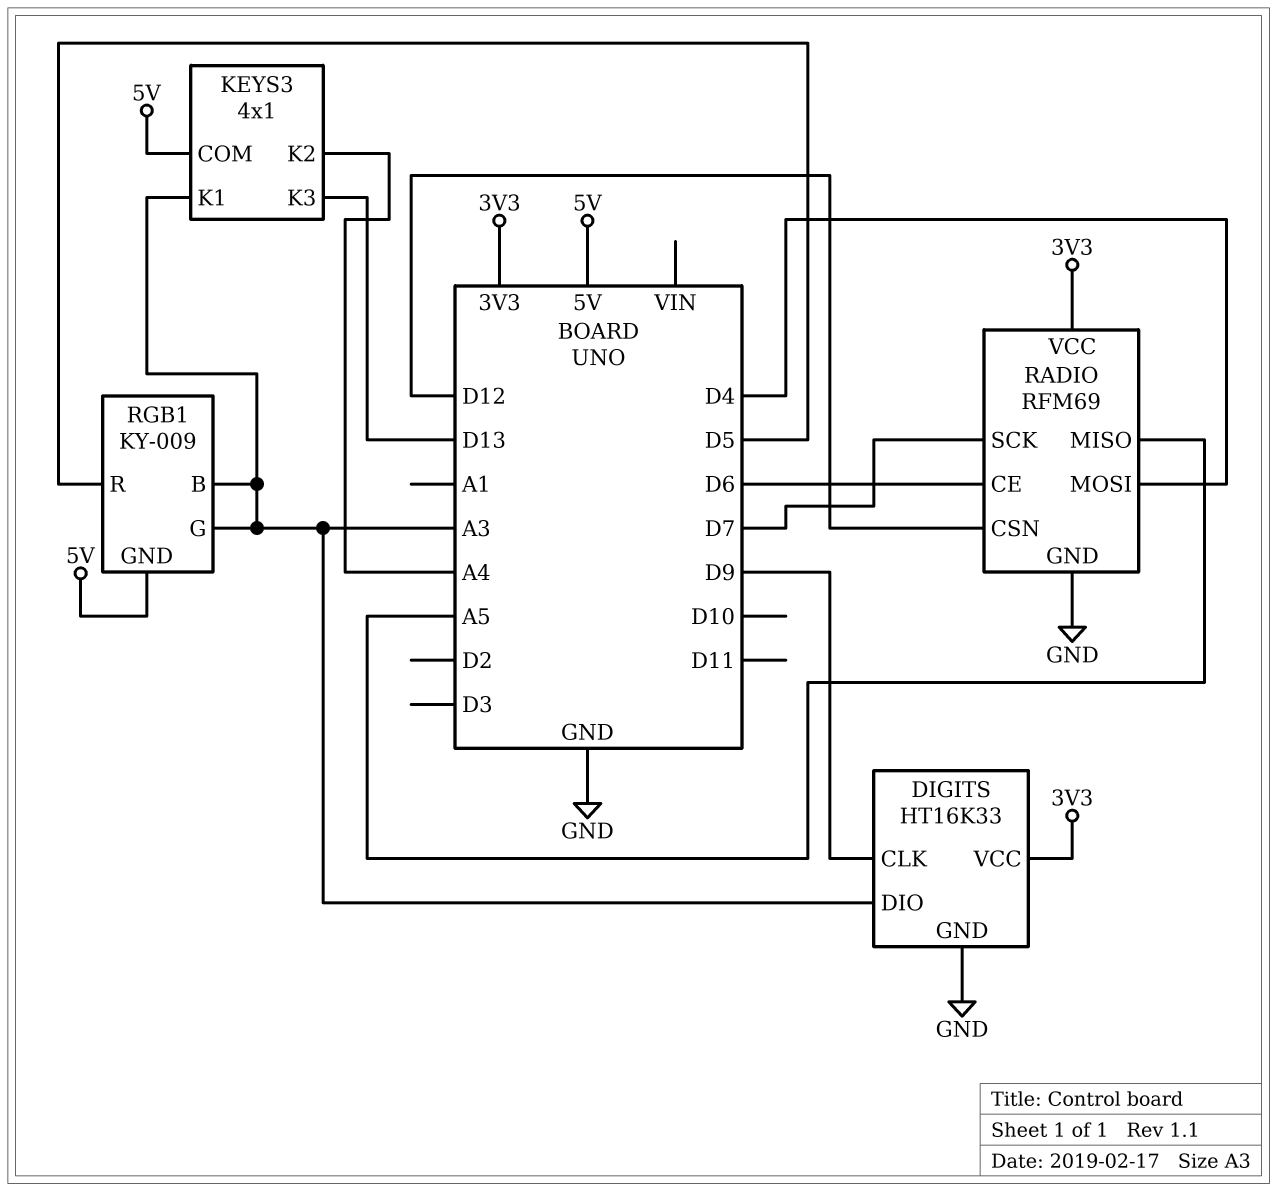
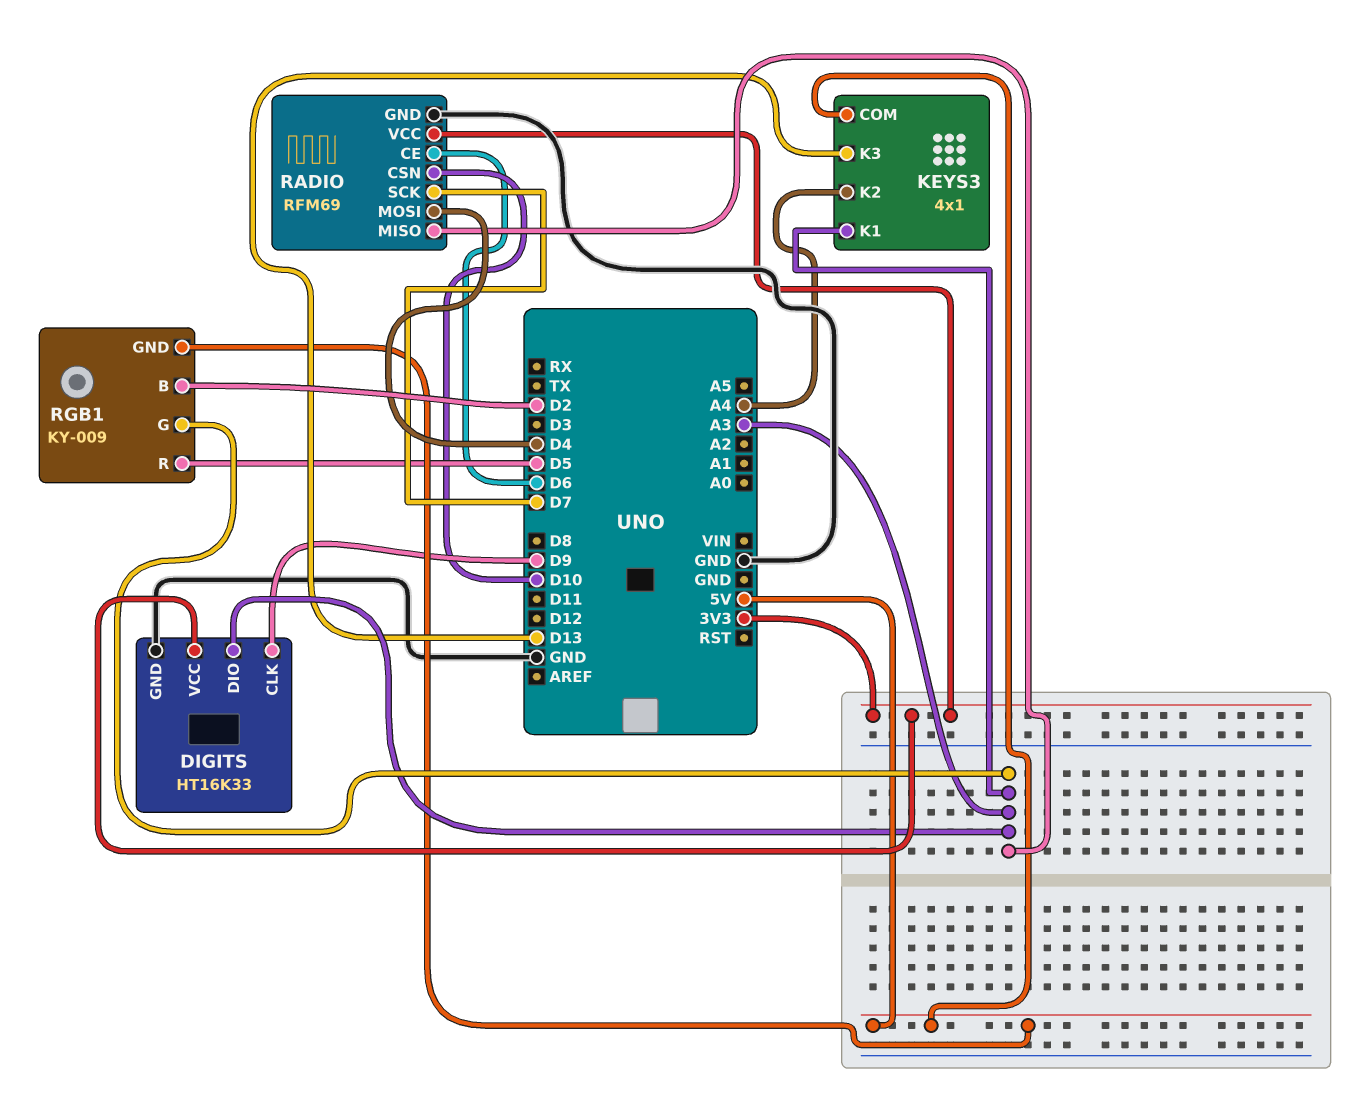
RADIO pin CSN: D12 -> D10
RADIO pin MISO: A5 -> A3
RGB1 pin B: A3 -> D2

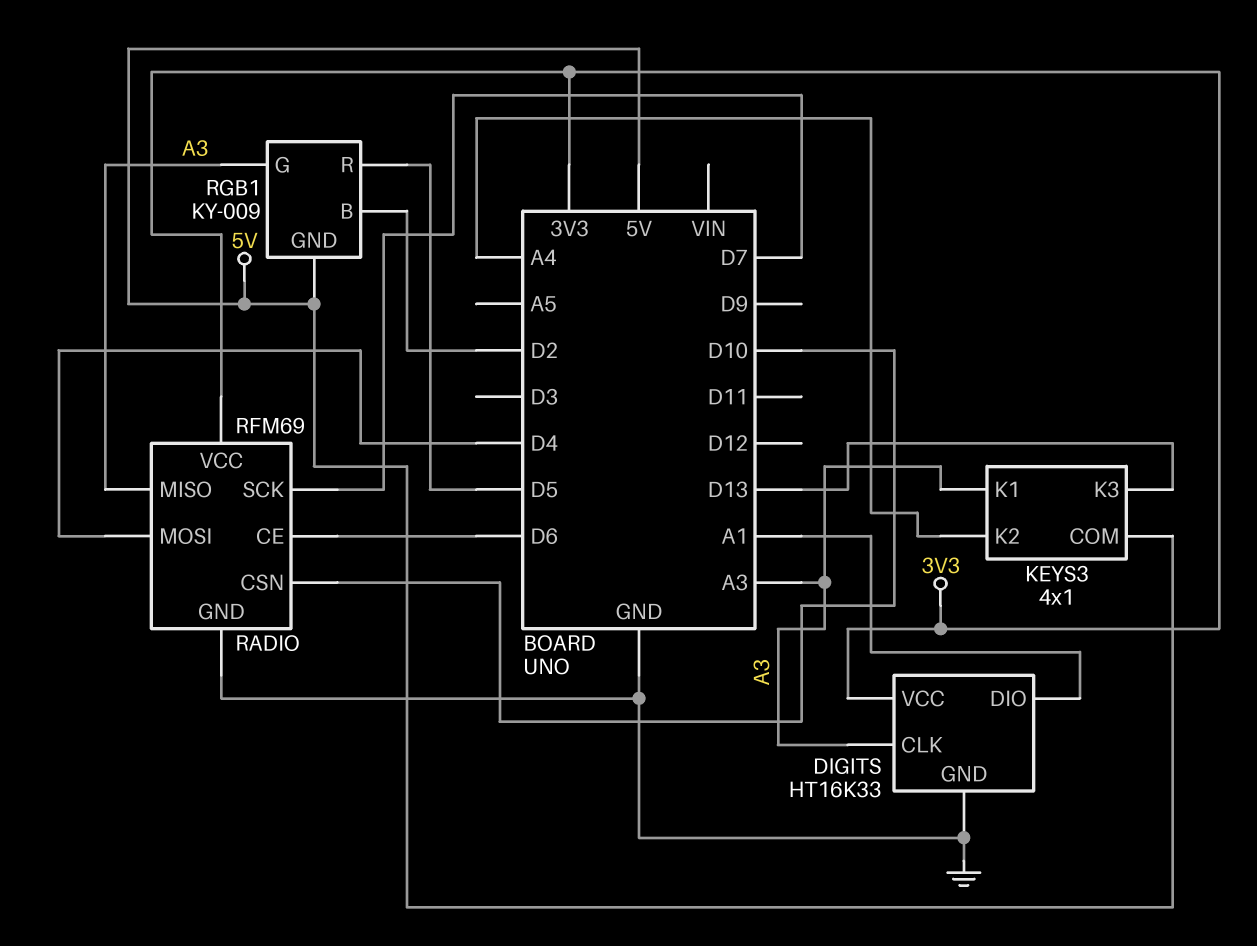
DIGITS pin CLK: D9 -> A3
DIGITS pin DIO: A3 -> A1

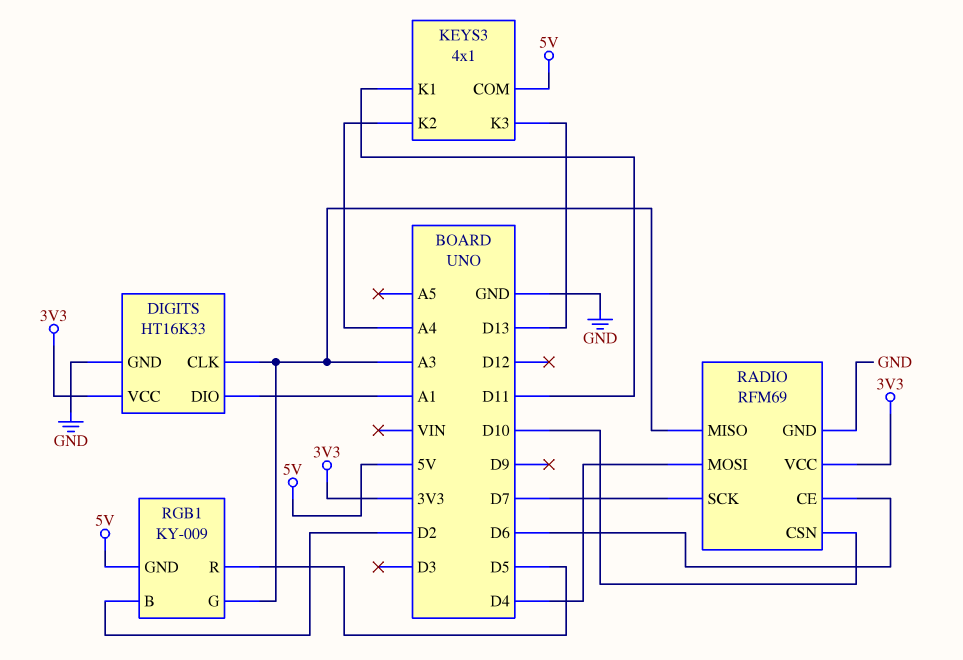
KEYS3 pin K1: A3 -> D11

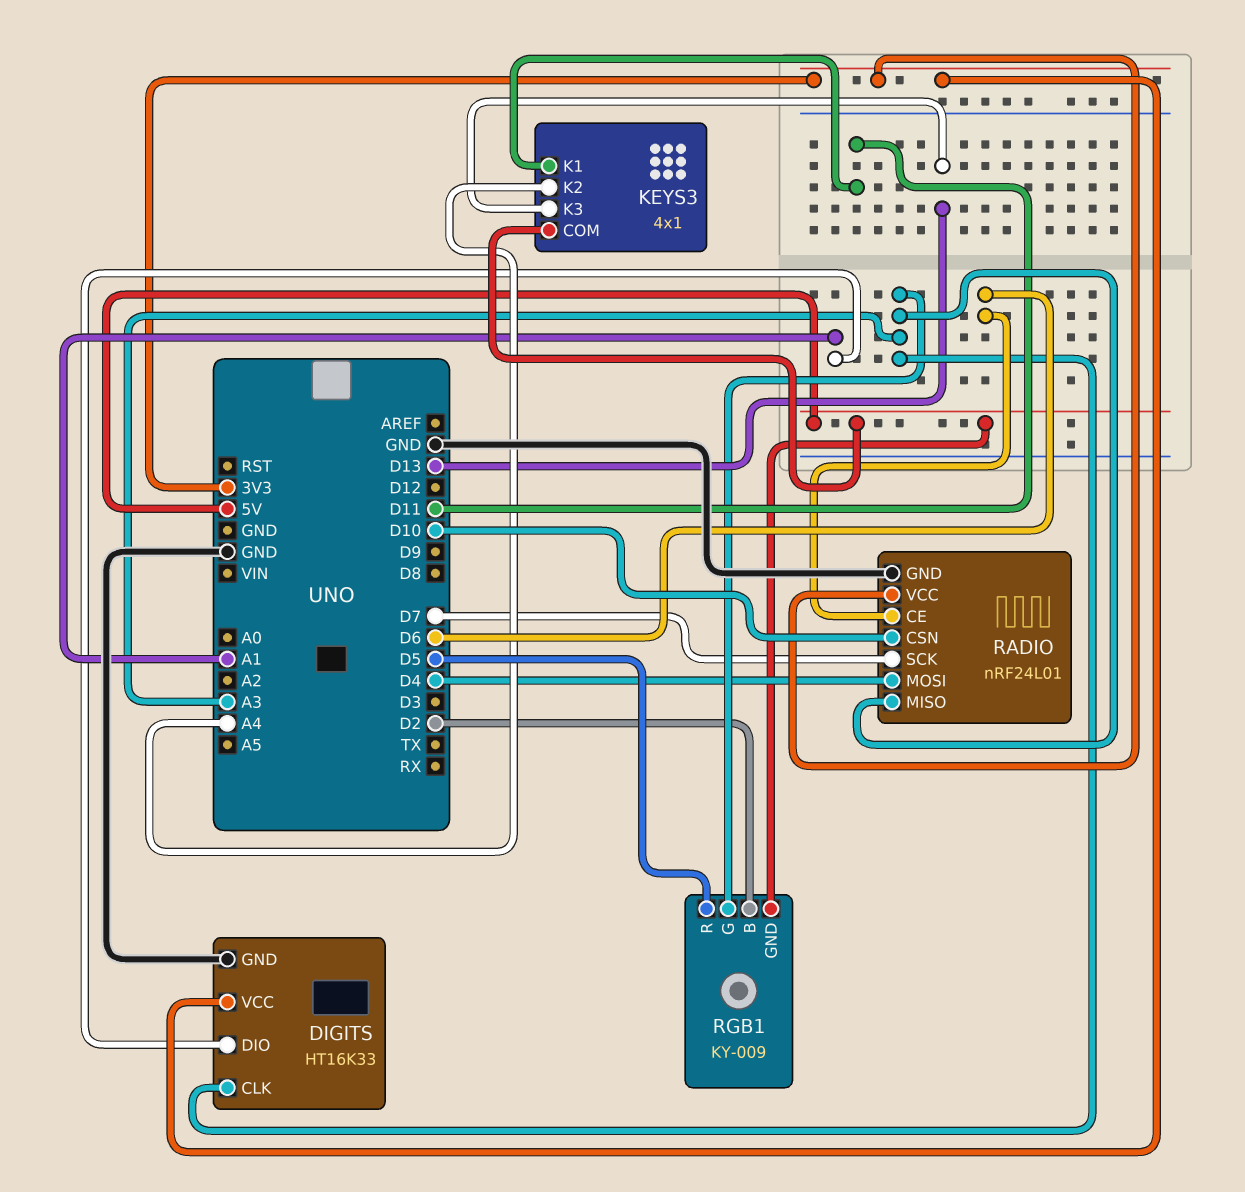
RADIO: RFM69 -> nRF24L01

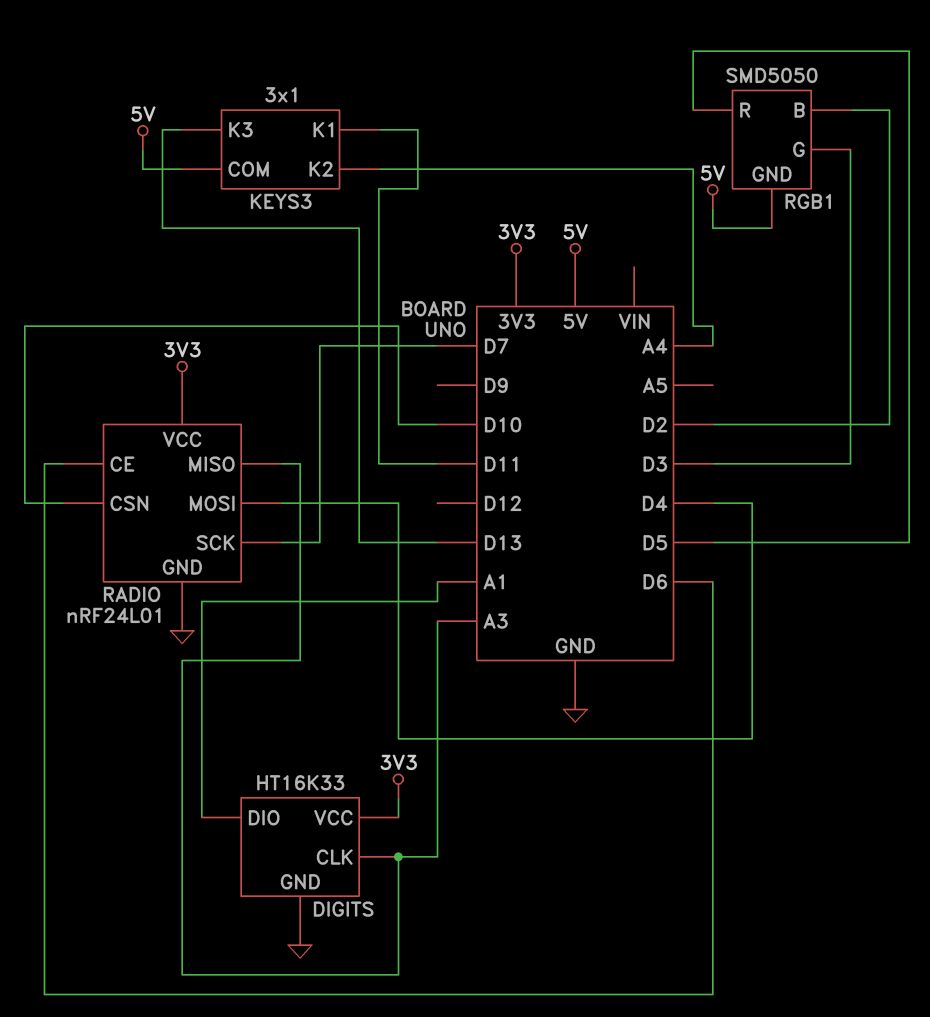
KEYS3: 4x1 -> 3x1
RGB1: KY-009 -> SMD5050
RGB1 pin G: A3 -> D3

